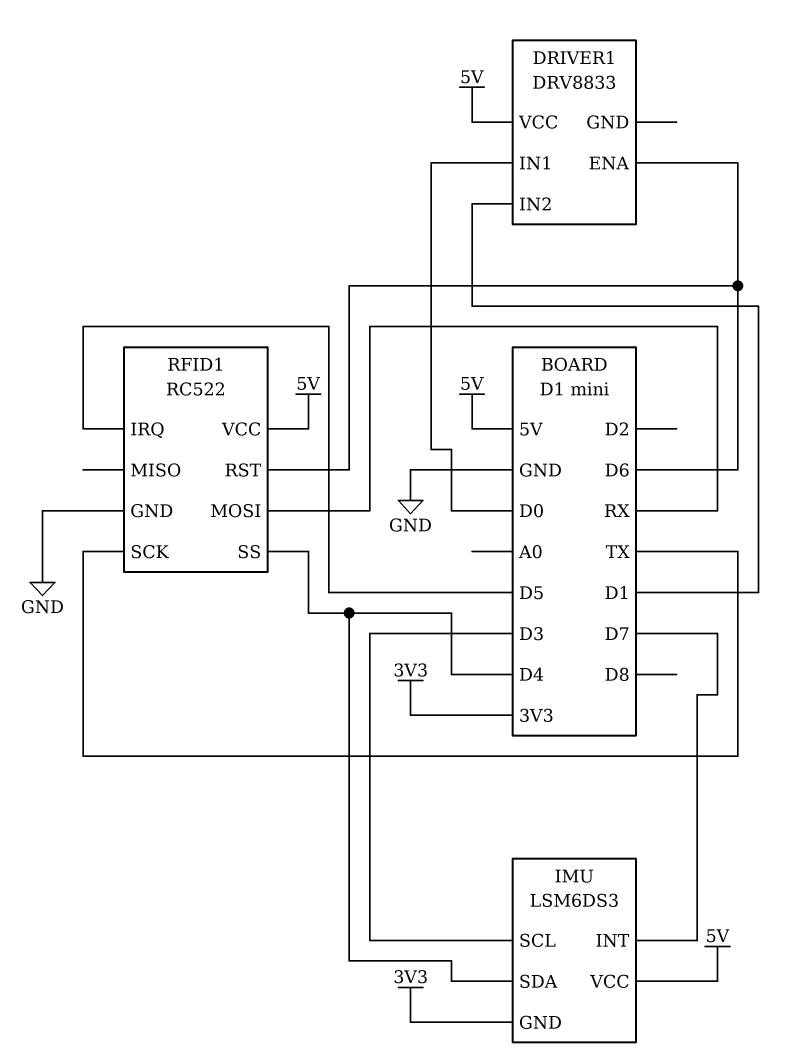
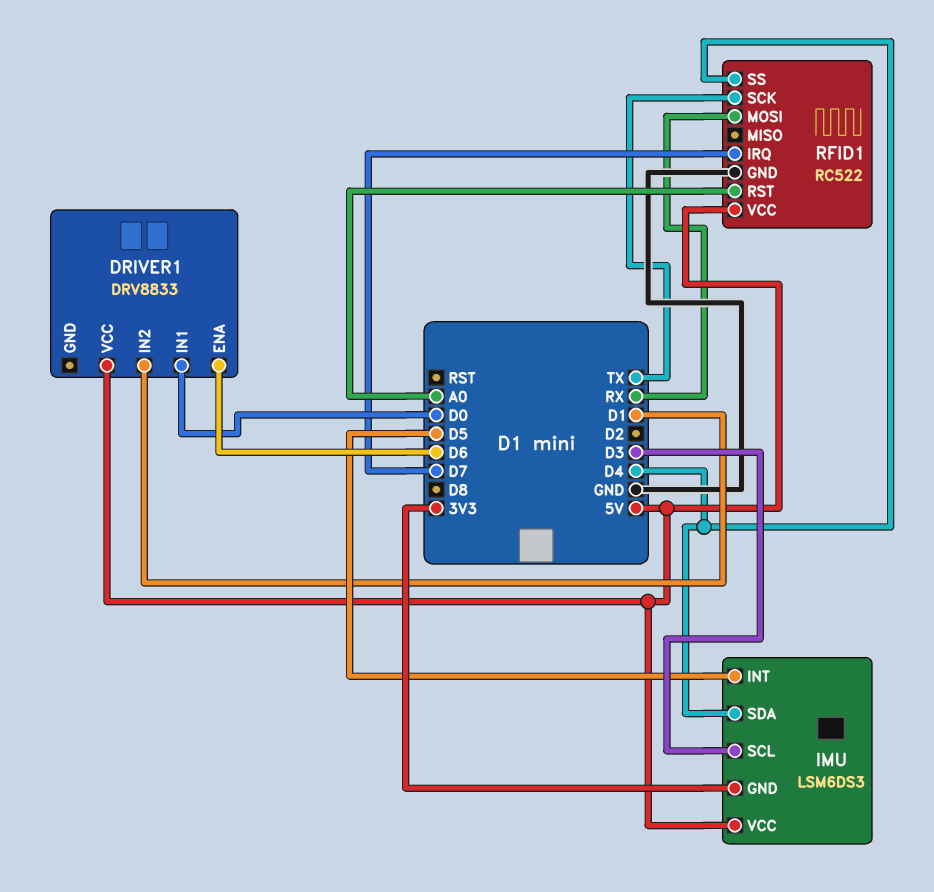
IMU pin INT: D7 -> D5
RFID1 pin IRQ: D5 -> D7
RFID1 pin RST: D6 -> A0

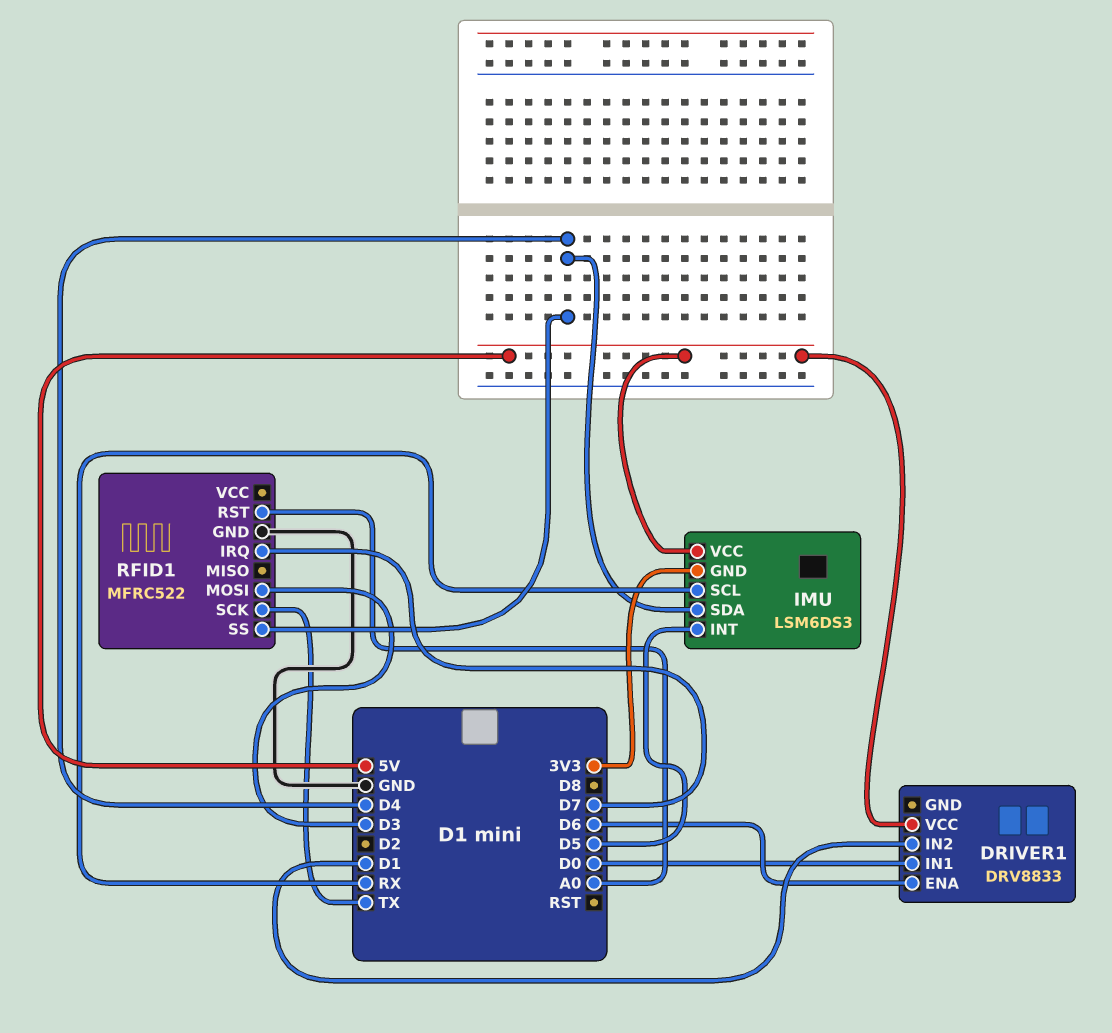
IMU pin SCL: D3 -> RX
RFID1: RC522 -> MFRC522
RFID1 pin MOSI: RX -> D3
RFID1 pin VCC: 5V -> none

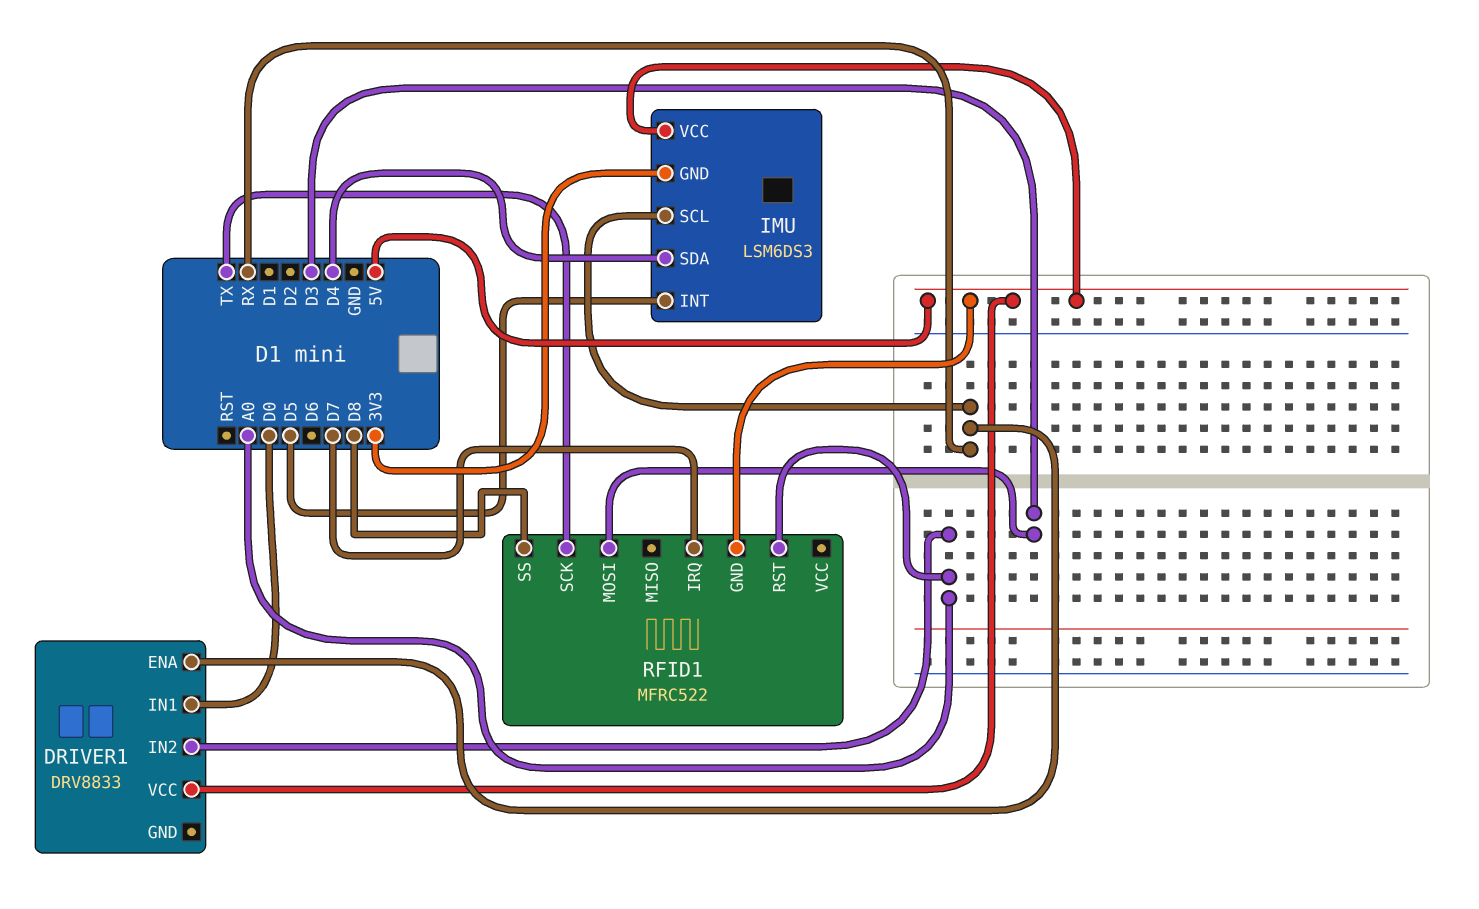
DRIVER1 pin ENA: D6 -> RX
DRIVER1 pin IN2: D1 -> A0
RFID1 pin GND: GND -> 5V
RFID1 pin SS: D4 -> D8

